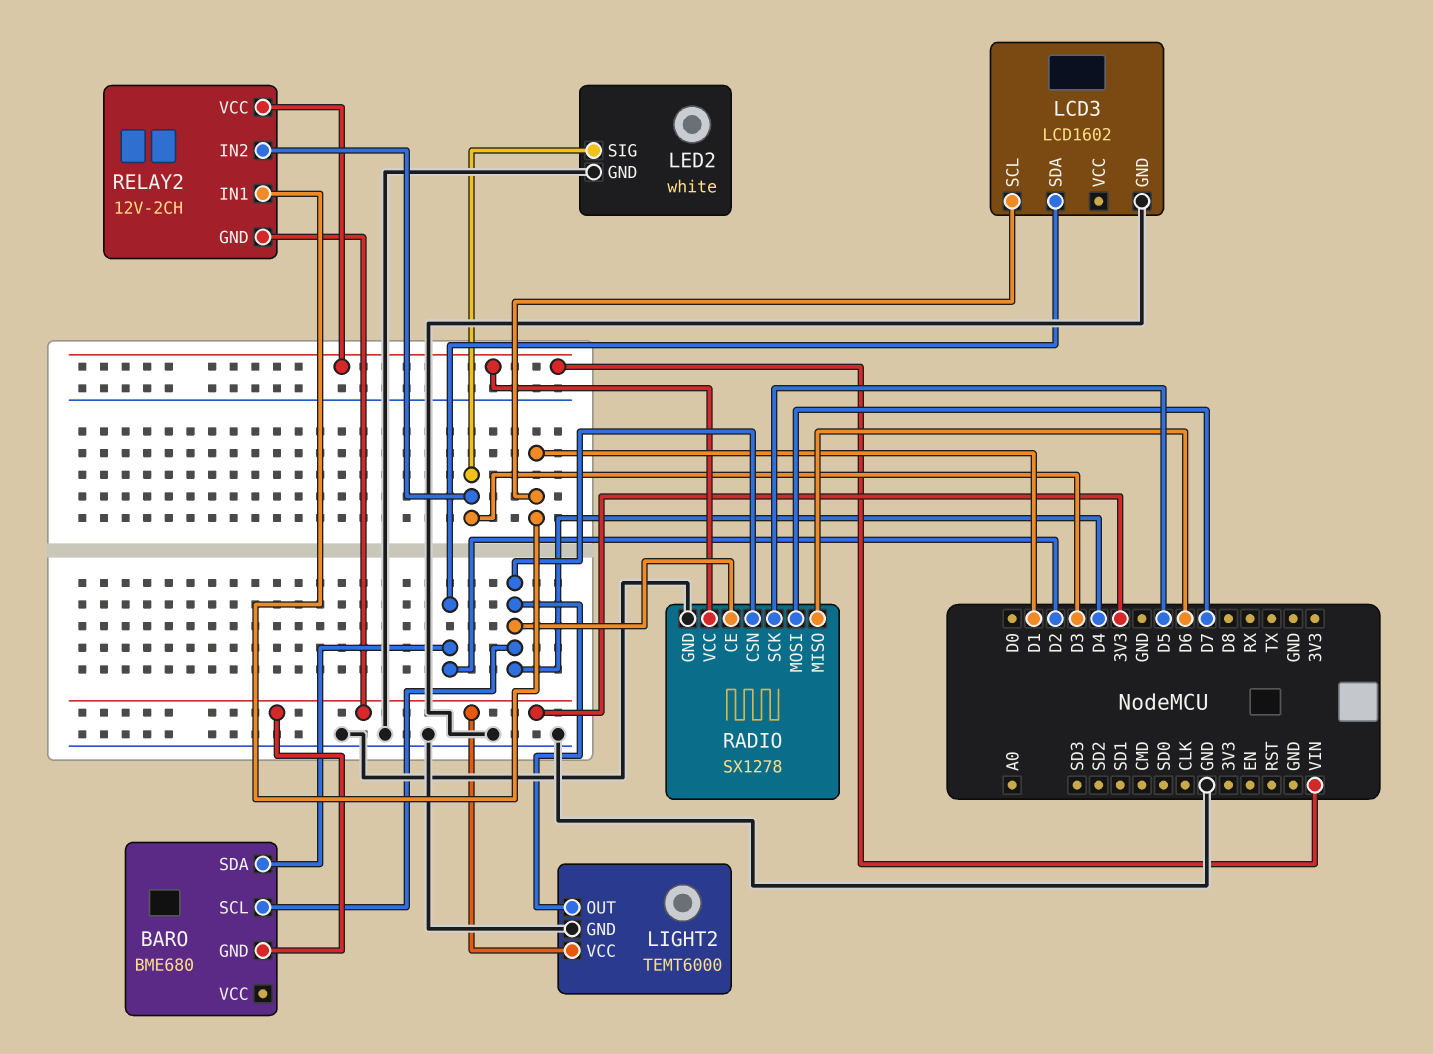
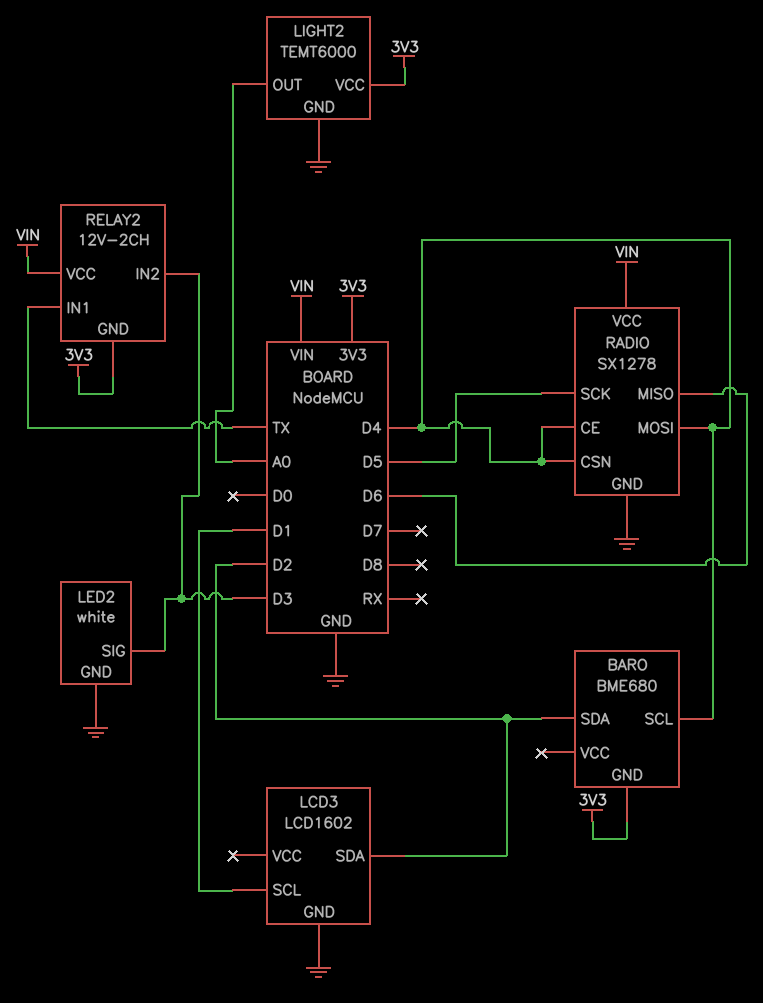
LIGHT2 pin OUT: D4 -> A0
RADIO pin MOSI: D7 -> D4
RELAY2 pin IN1: D1 -> TX

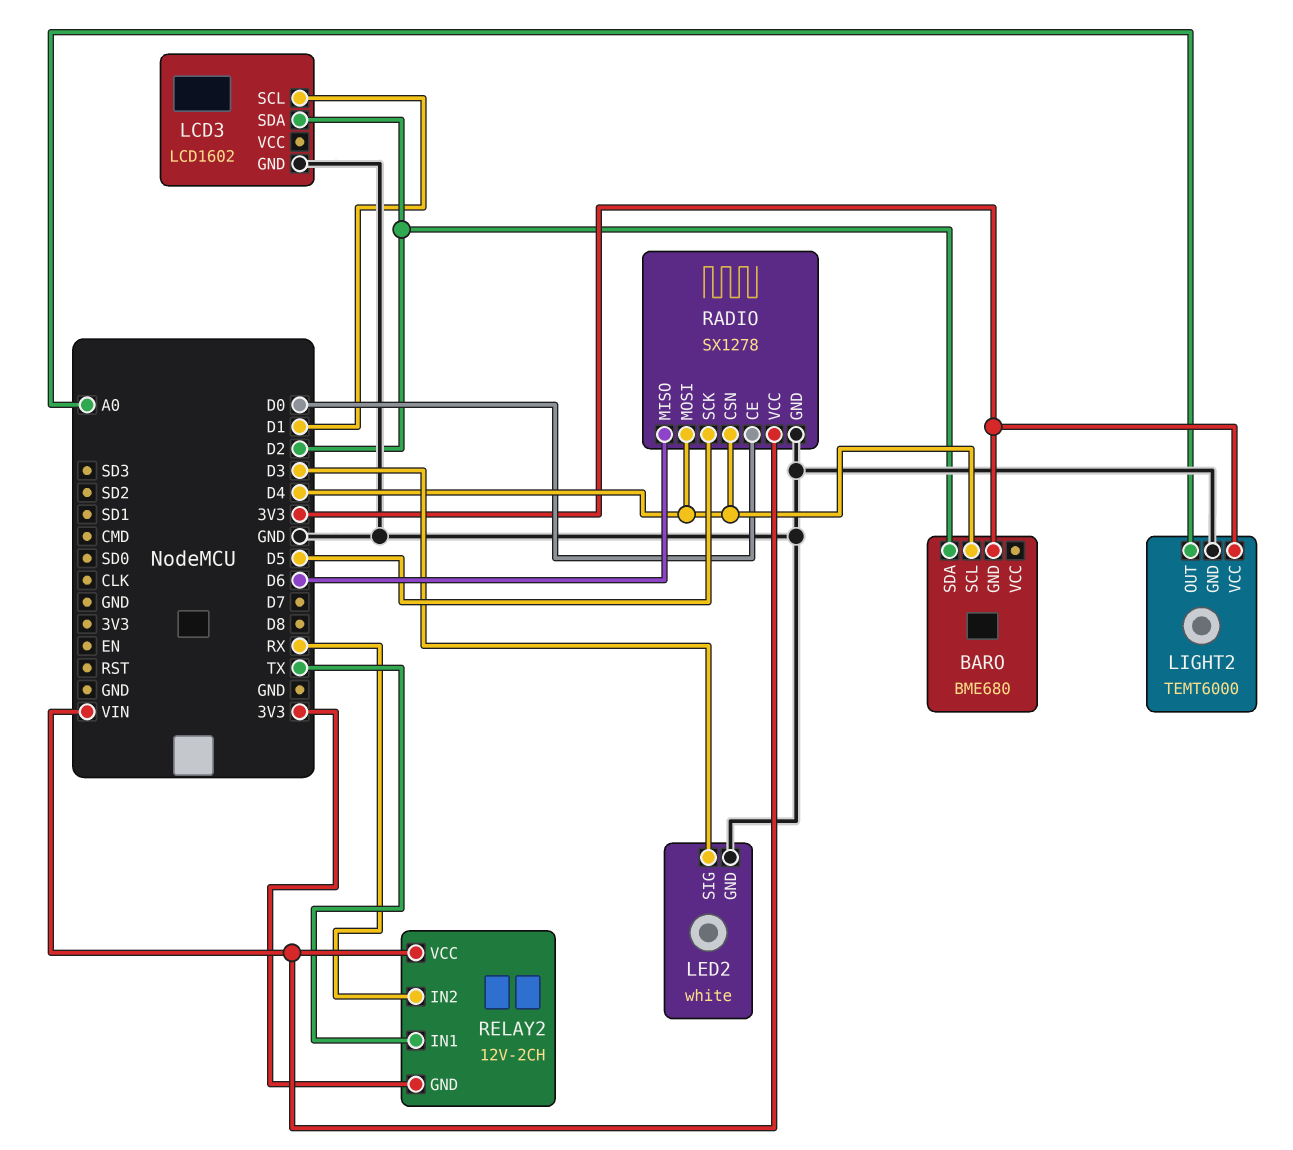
RADIO pin CE: D4 -> D0
RELAY2 pin IN2: D3 -> RX

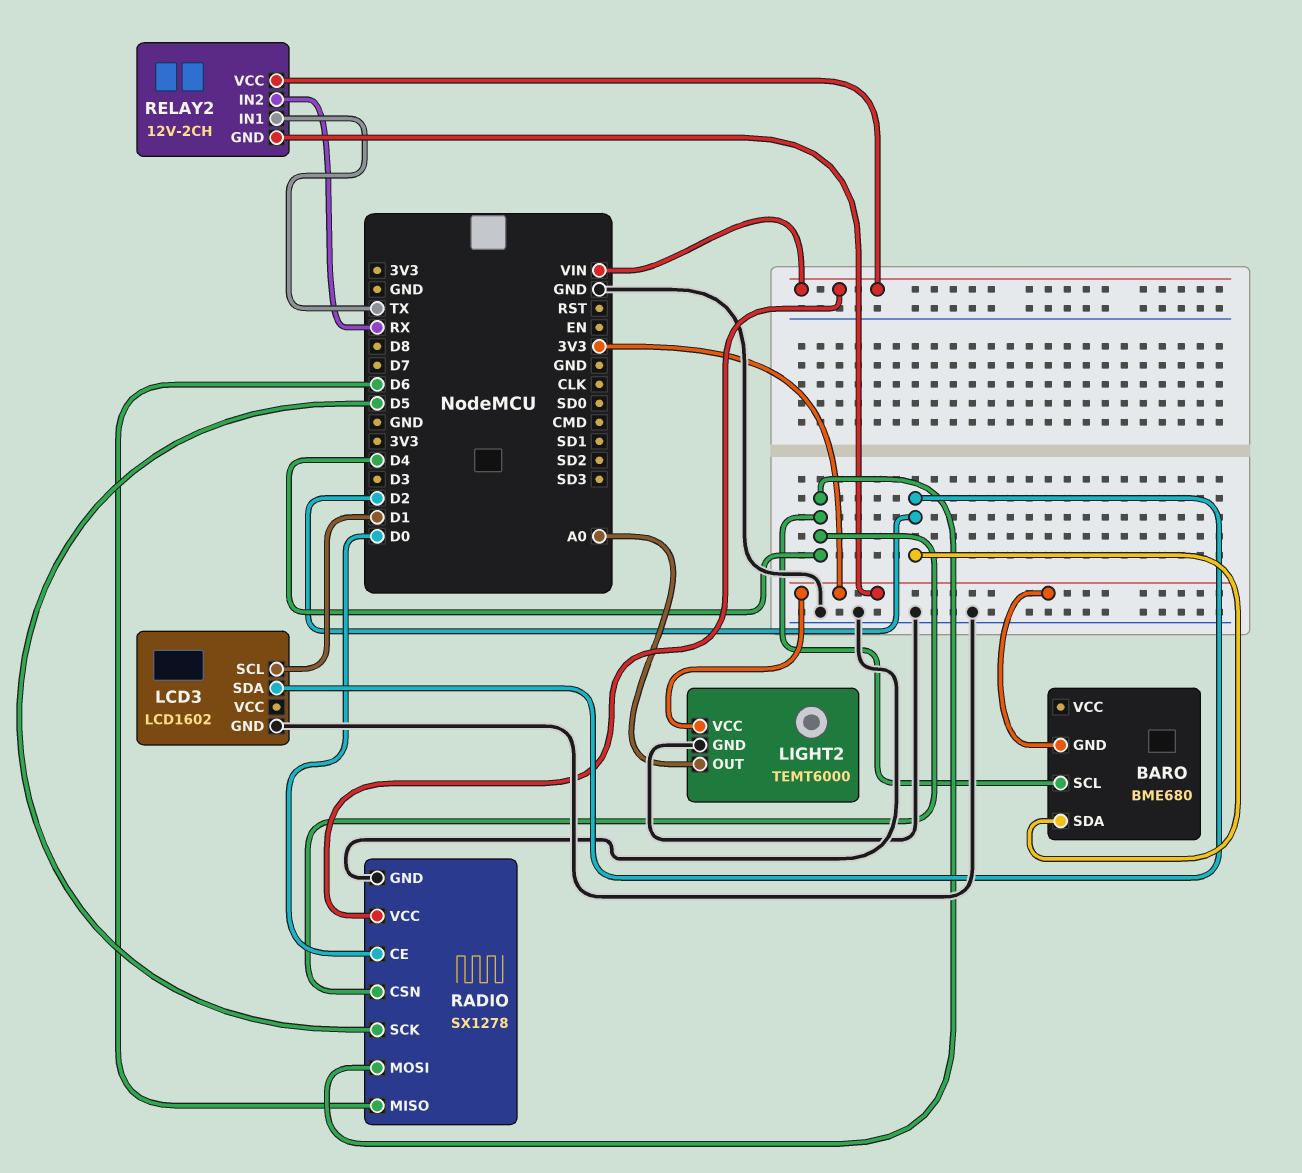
LED2: white -> none
LED2 pin GND: GND -> none
LED2 pin SIG: D3 -> none

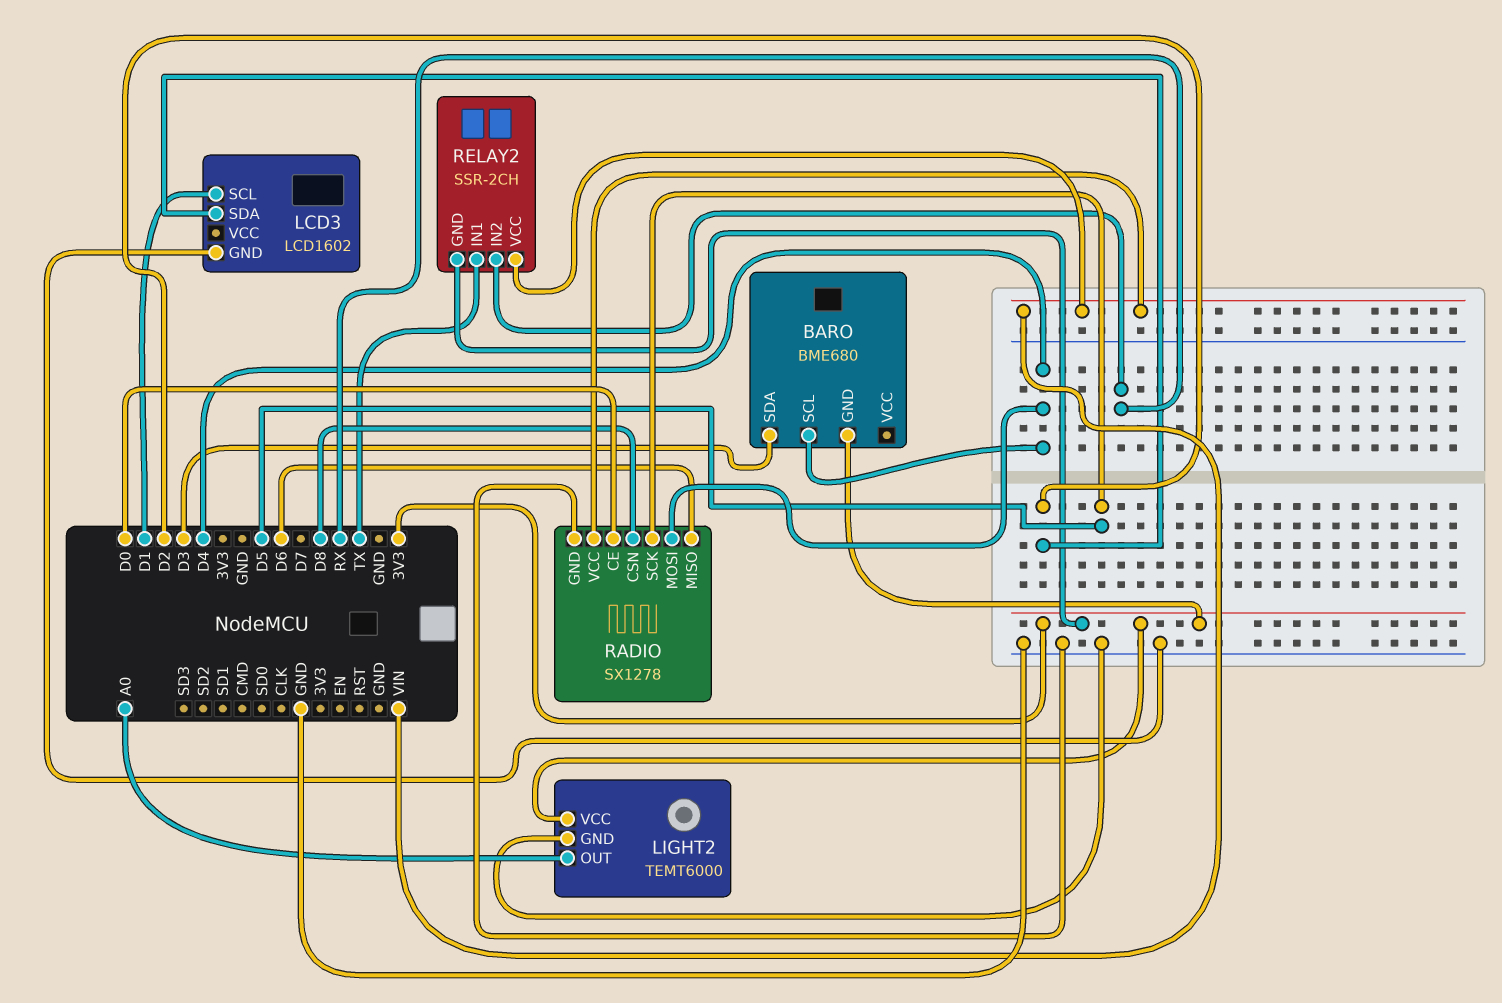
BARO pin SDA: D2 -> D3
RADIO pin CSN: D4 -> D8
RELAY2: 12V-2CH -> SSR-2CH

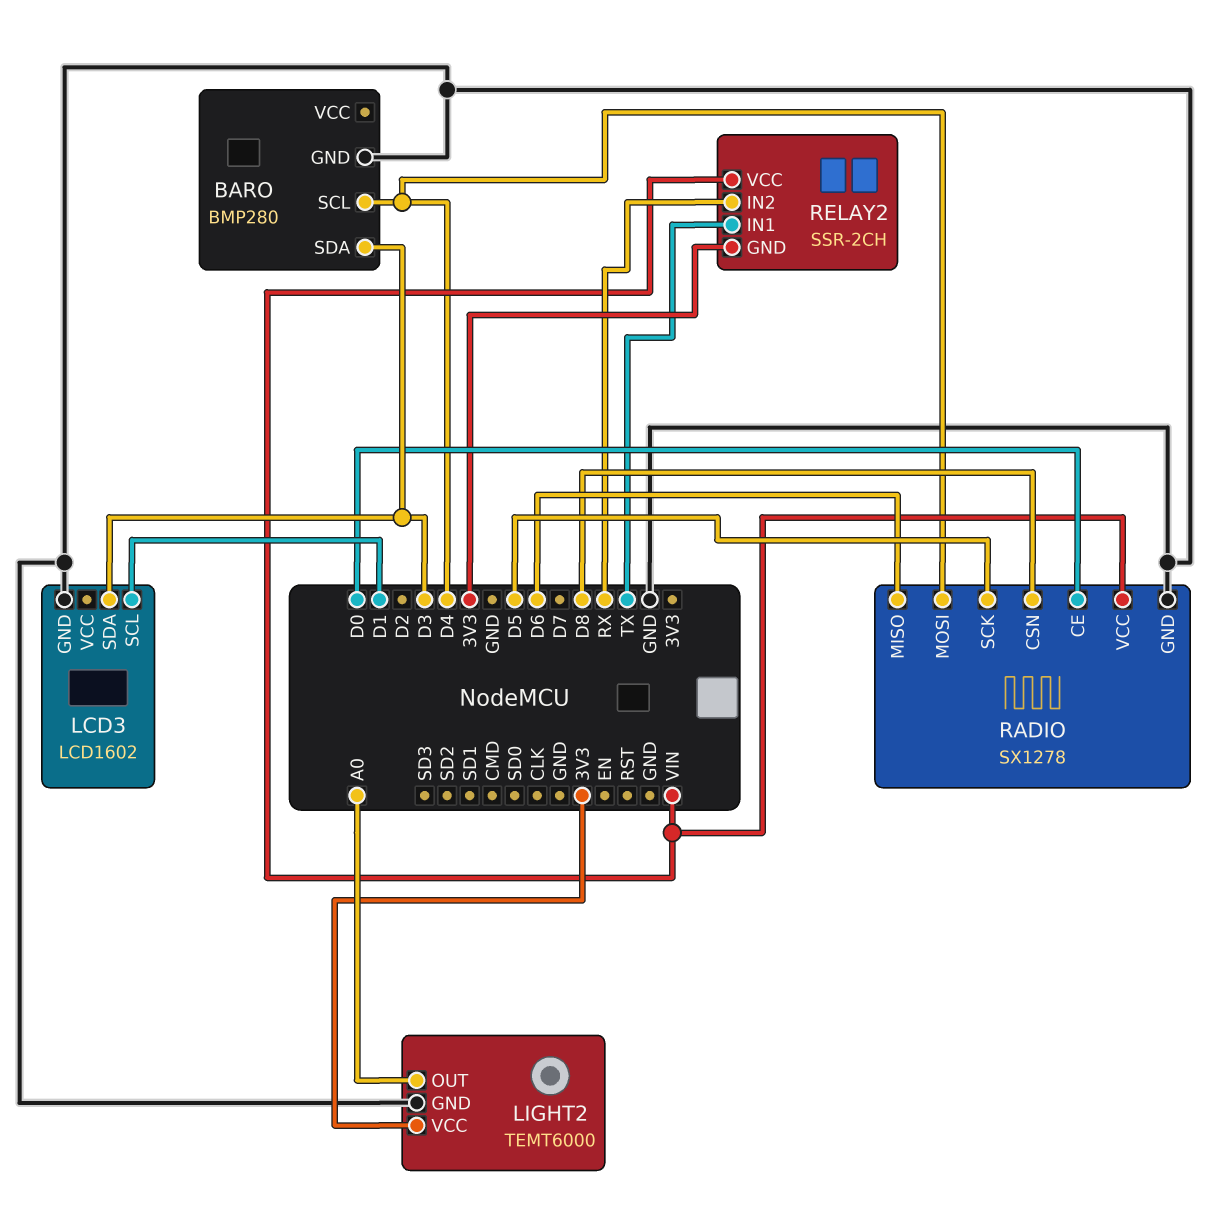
BARO: BME680 -> BMP280
BARO pin GND: 3V3 -> GND
LCD3 pin SDA: D2 -> D3

